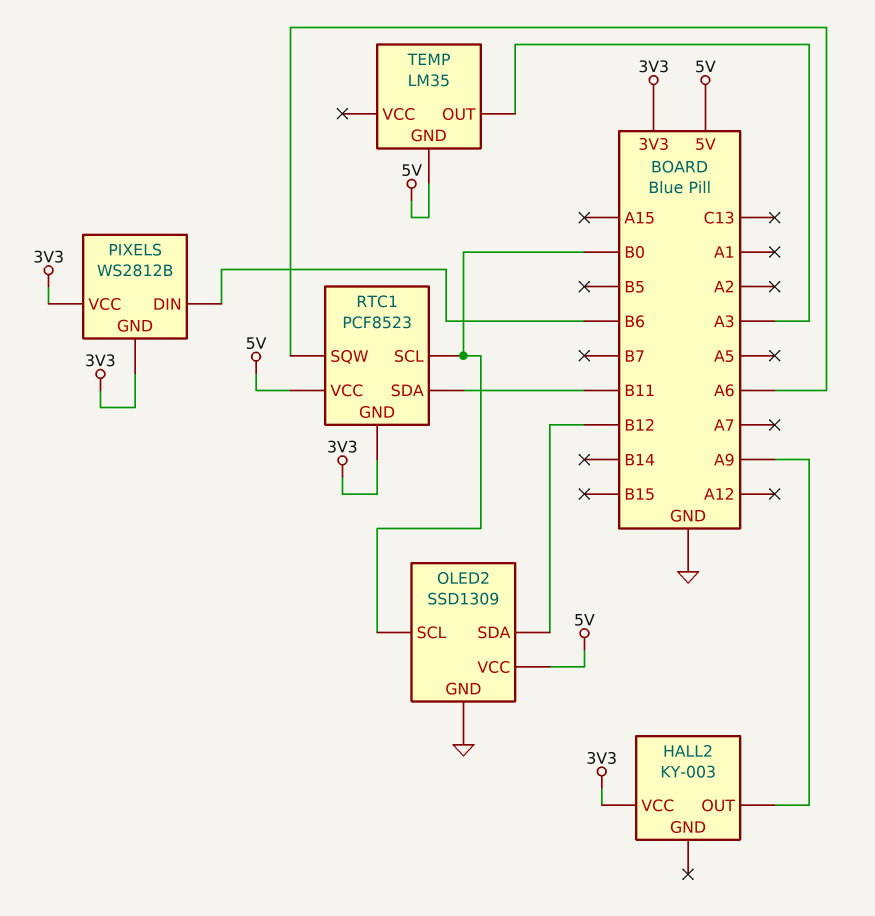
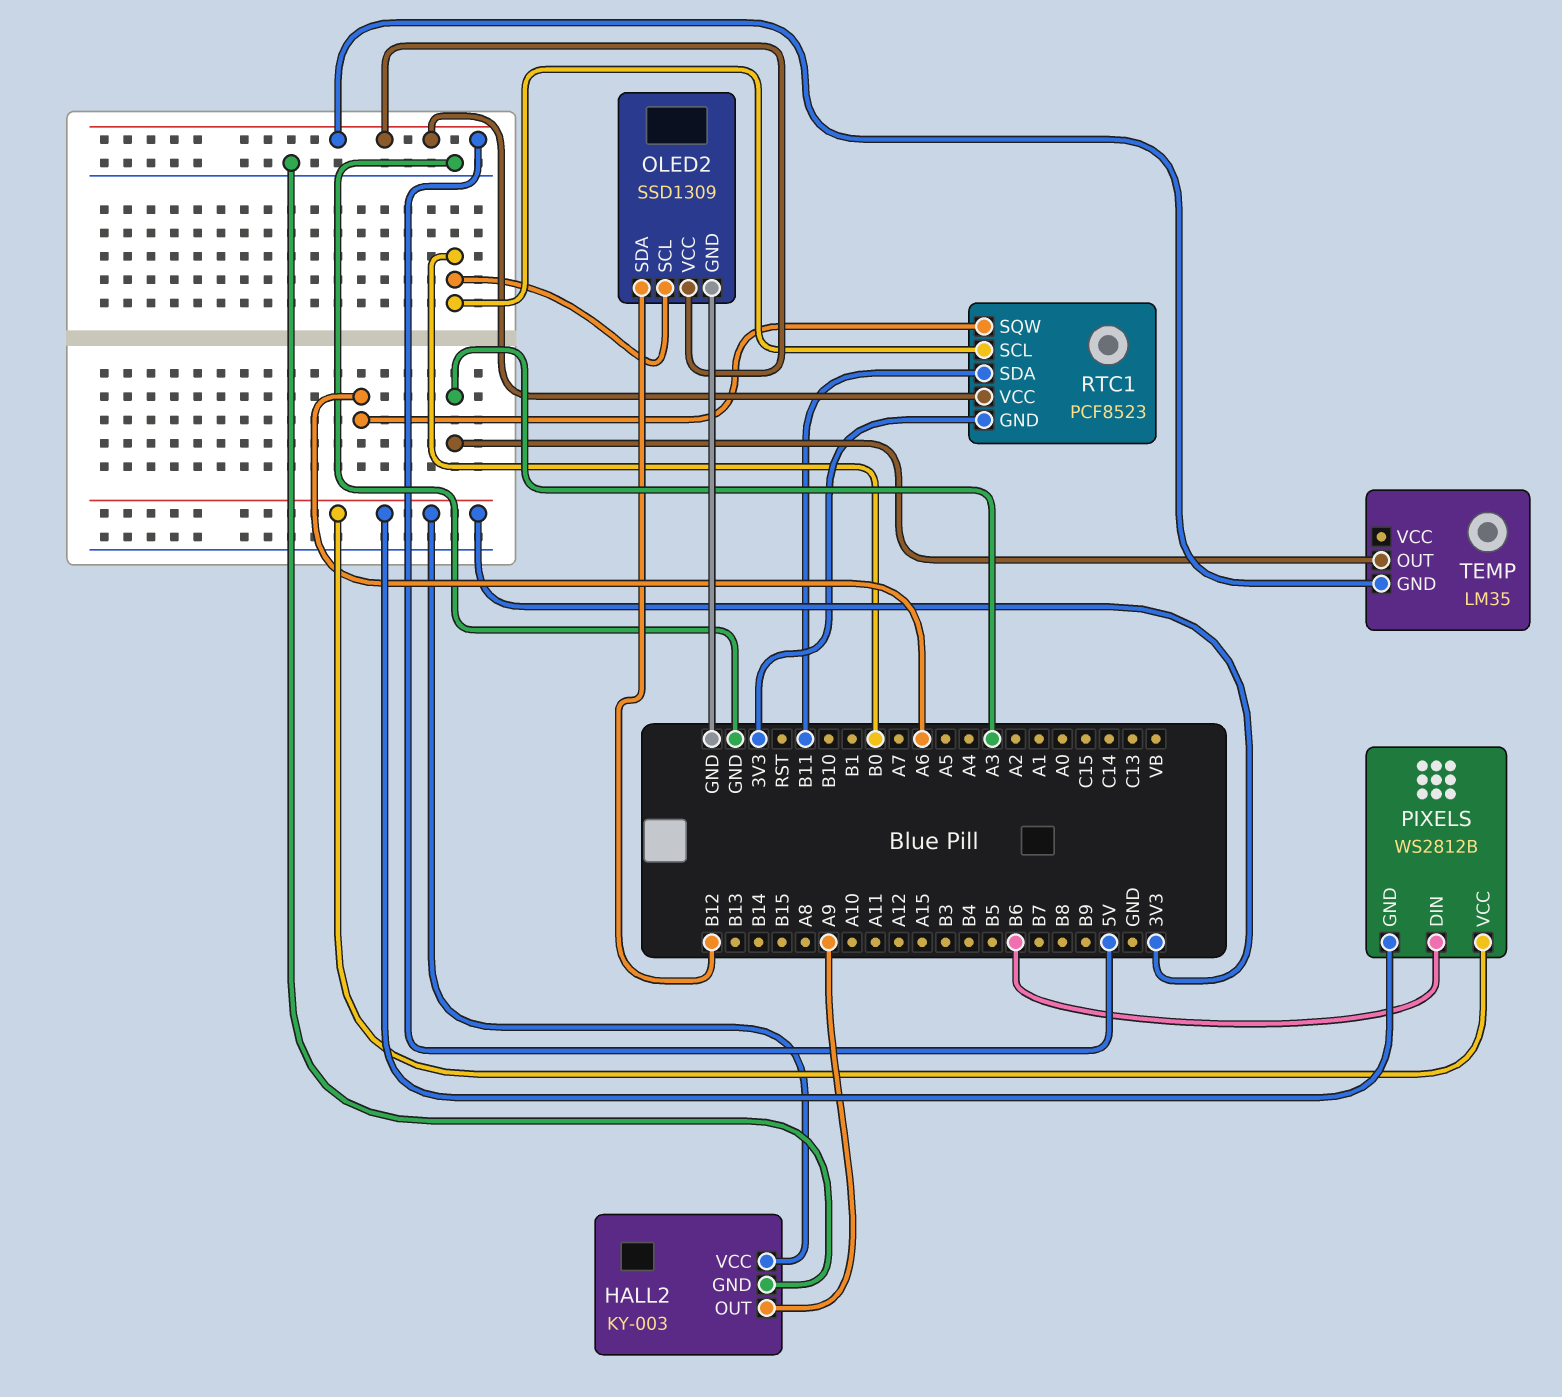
HALL2 pin GND: none -> GND

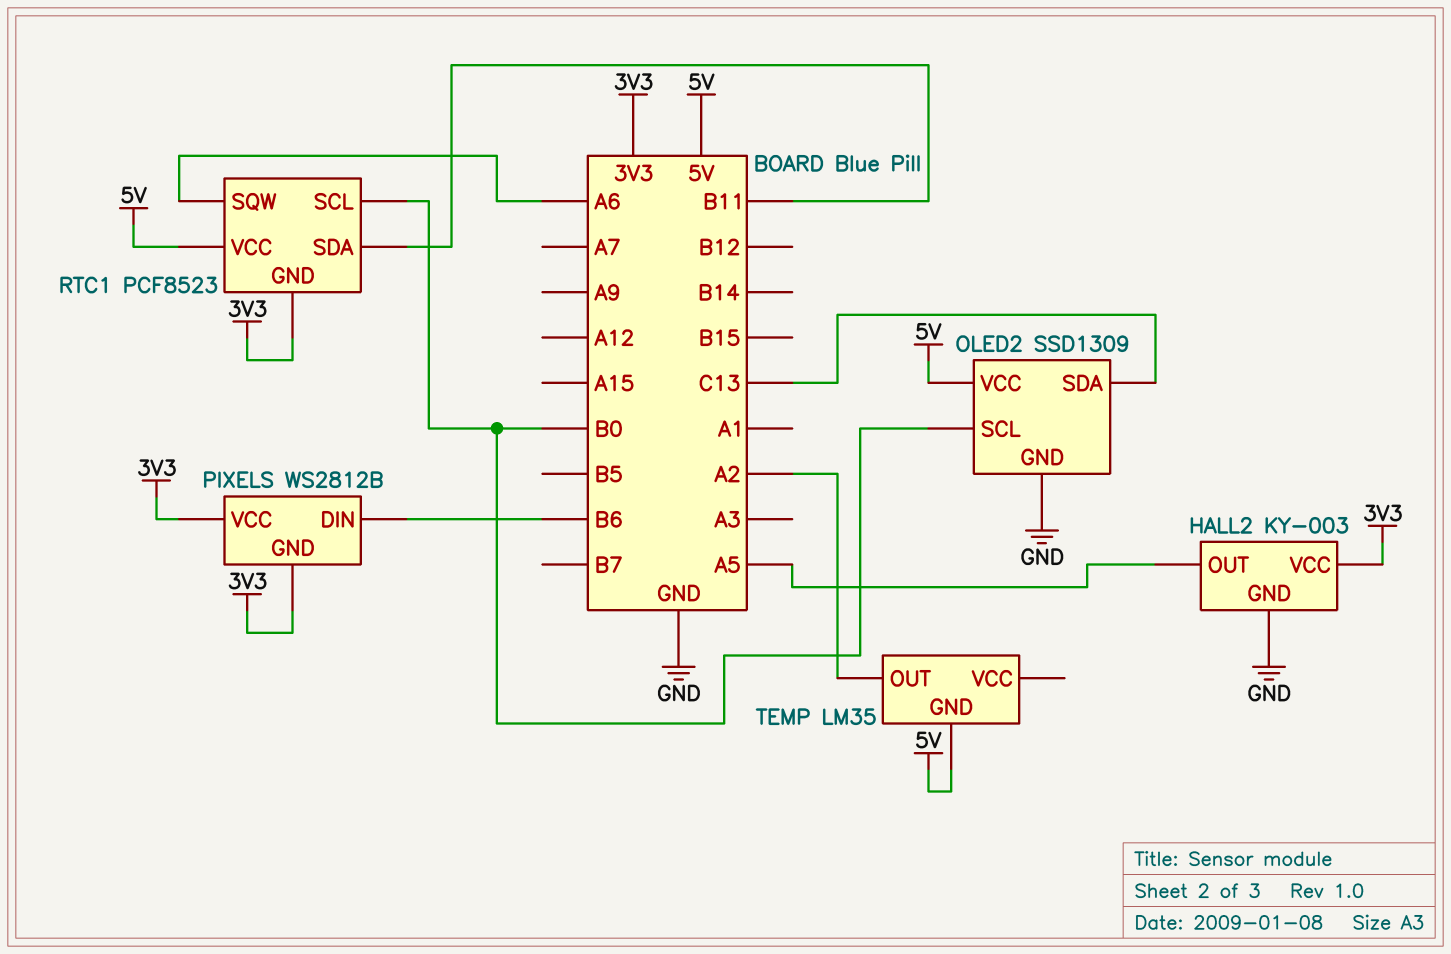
HALL2 pin OUT: A9 -> A5
OLED2 pin SDA: B12 -> C13
TEMP pin OUT: A3 -> A2

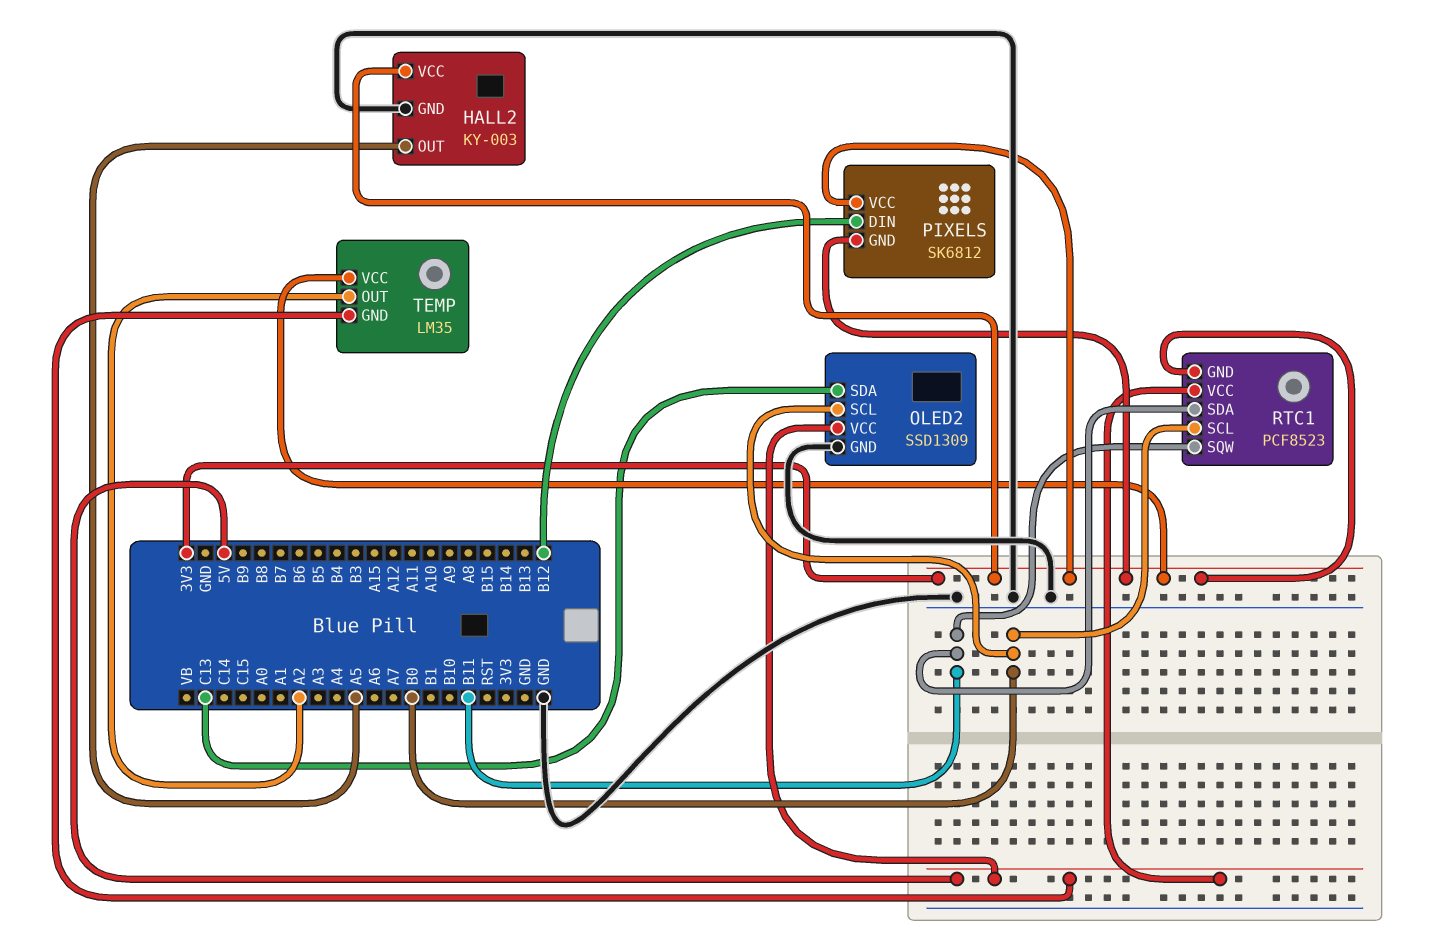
PIXELS: WS2812B -> SK6812
PIXELS pin DIN: B6 -> B12
RTC1 pin SQW: A6 -> B11
TEMP pin VCC: none -> 3V3

